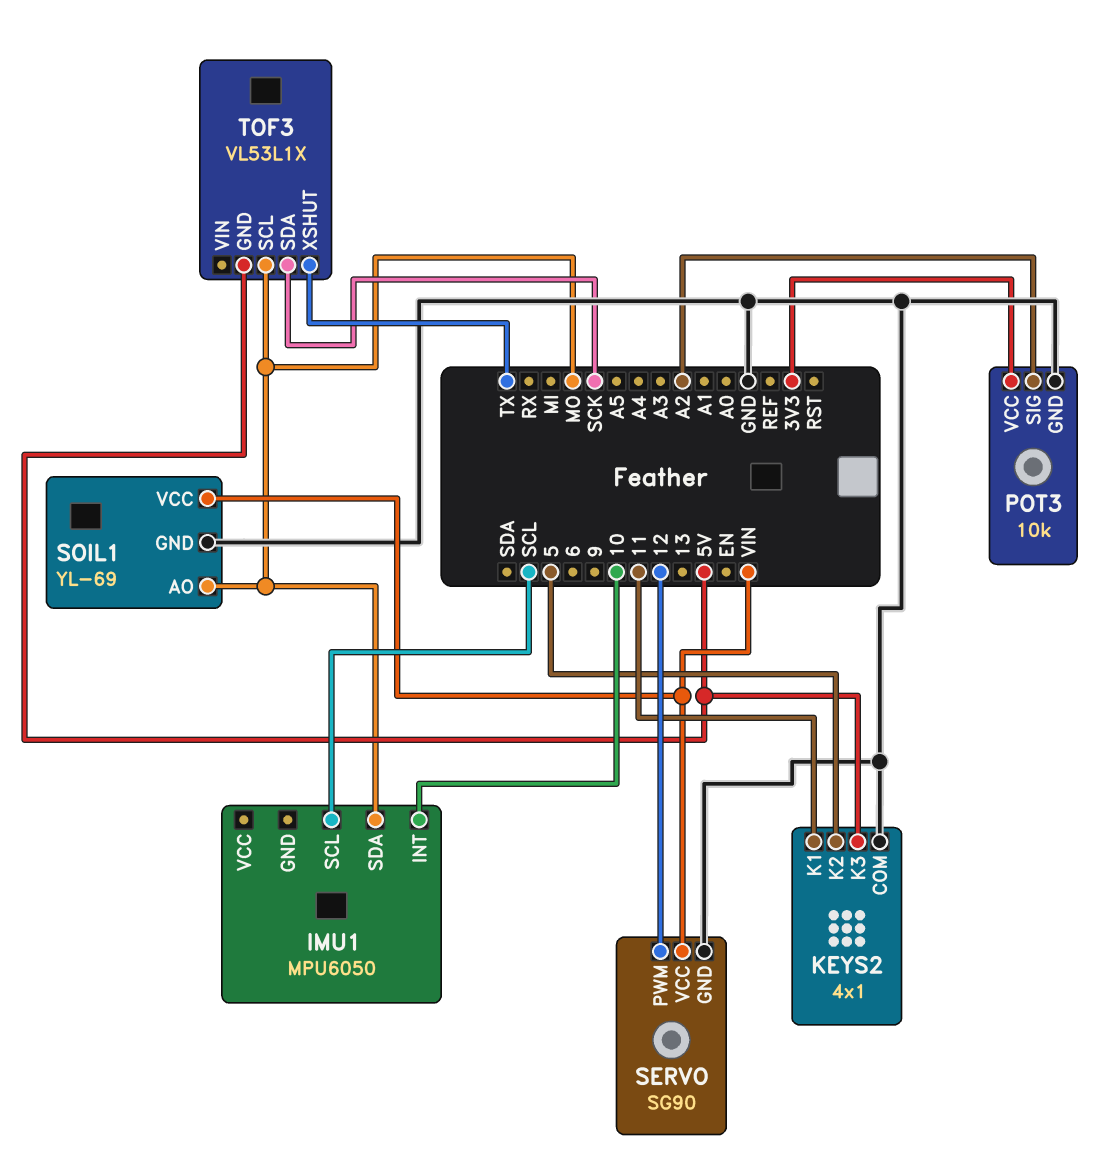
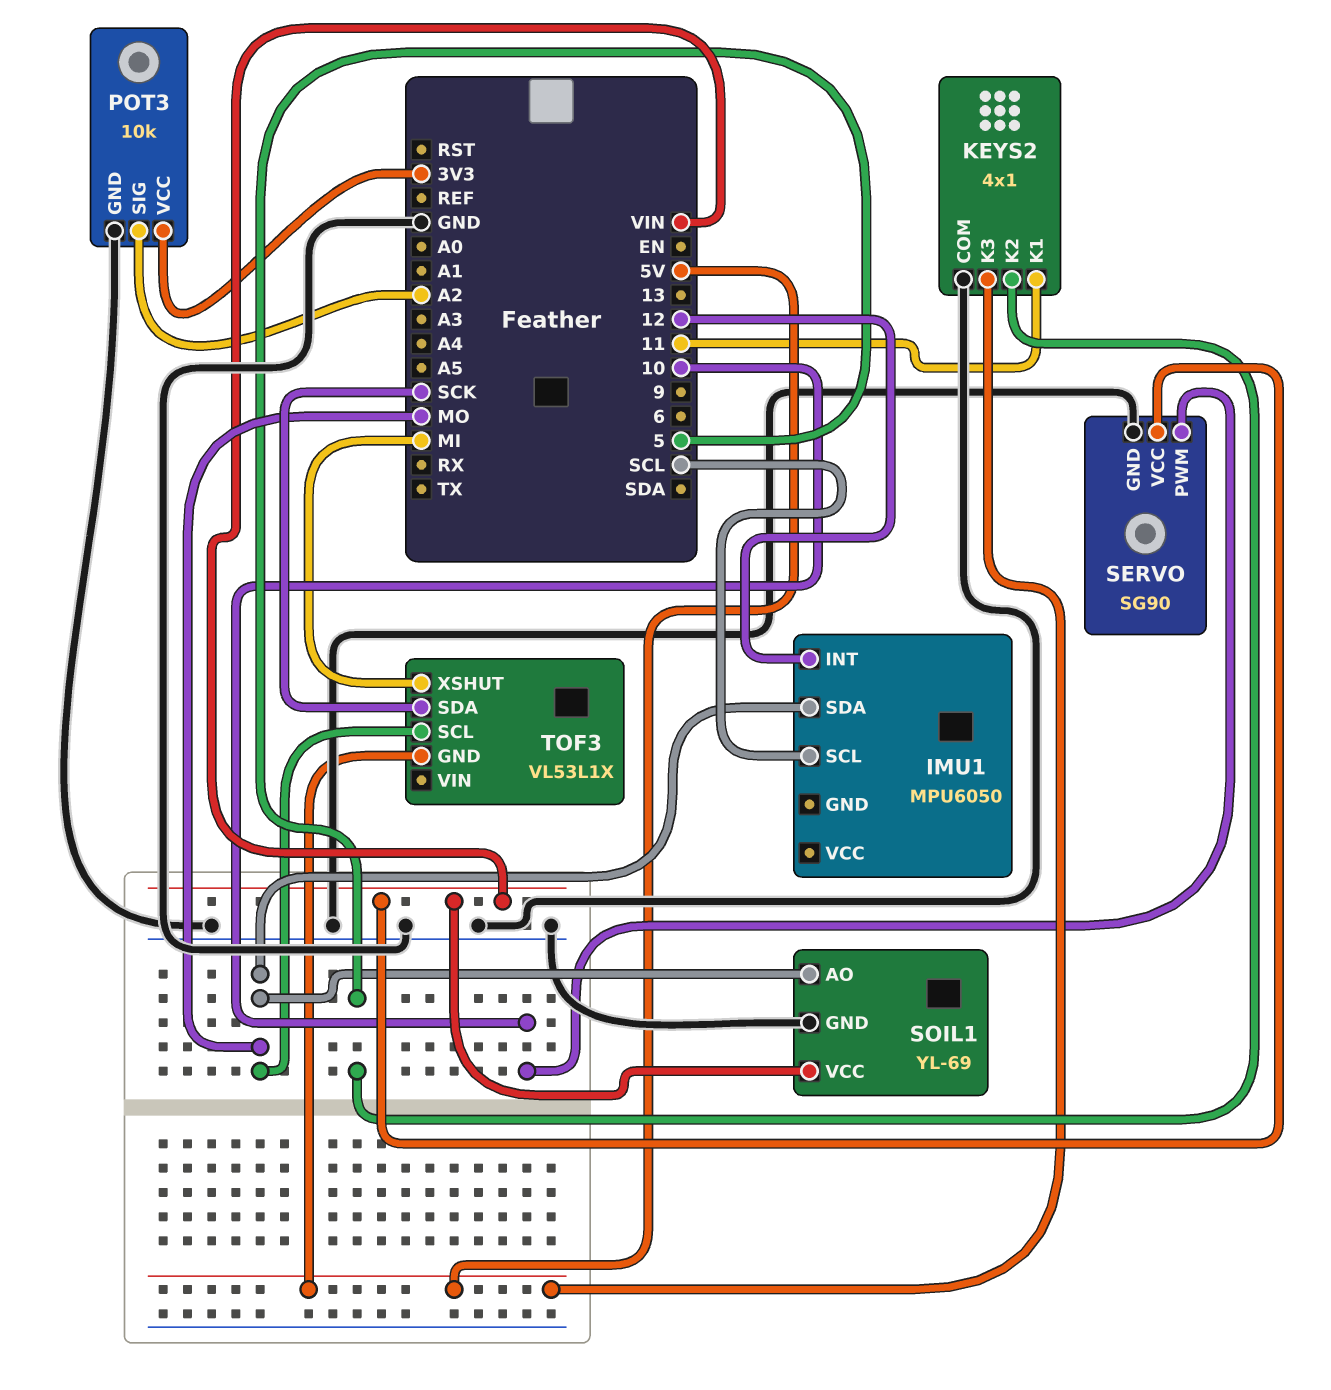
IMU1 pin INT: 10 -> 12
SERVO pin PWM: 12 -> 10
TOF3 pin XSHUT: TX -> MI

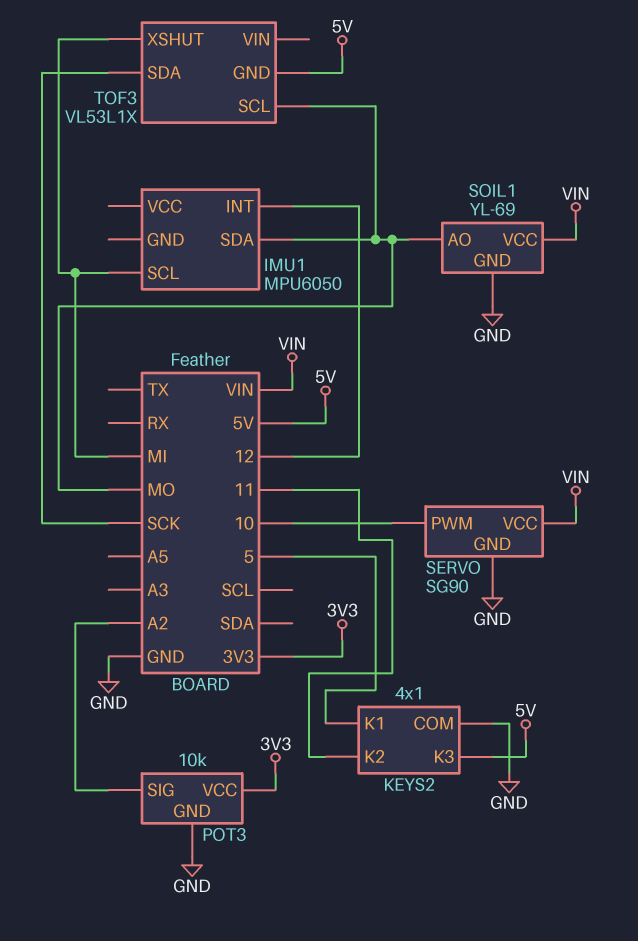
IMU1 pin SCL: SCL -> MI
KEYS2 pin K1: 11 -> 5
KEYS2 pin K2: 5 -> 11

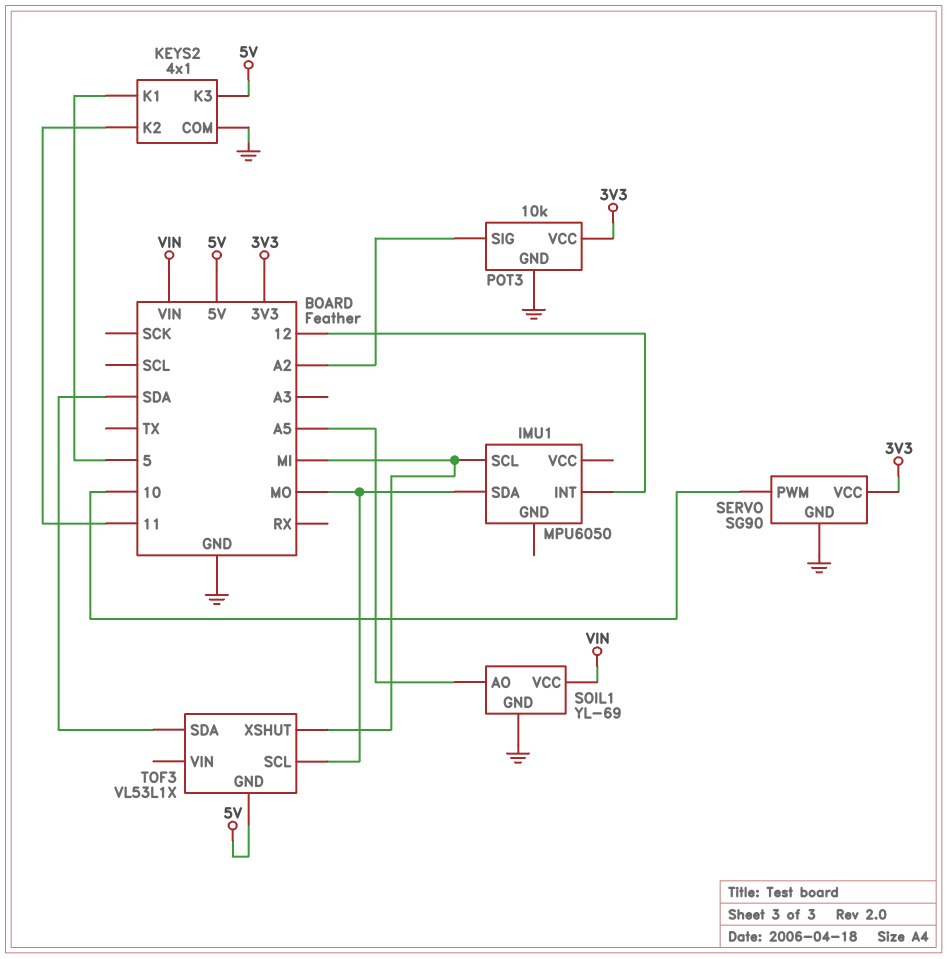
SERVO pin VCC: VIN -> 3V3
SOIL1 pin AO: MO -> A5
TOF3 pin SDA: SCK -> SDA

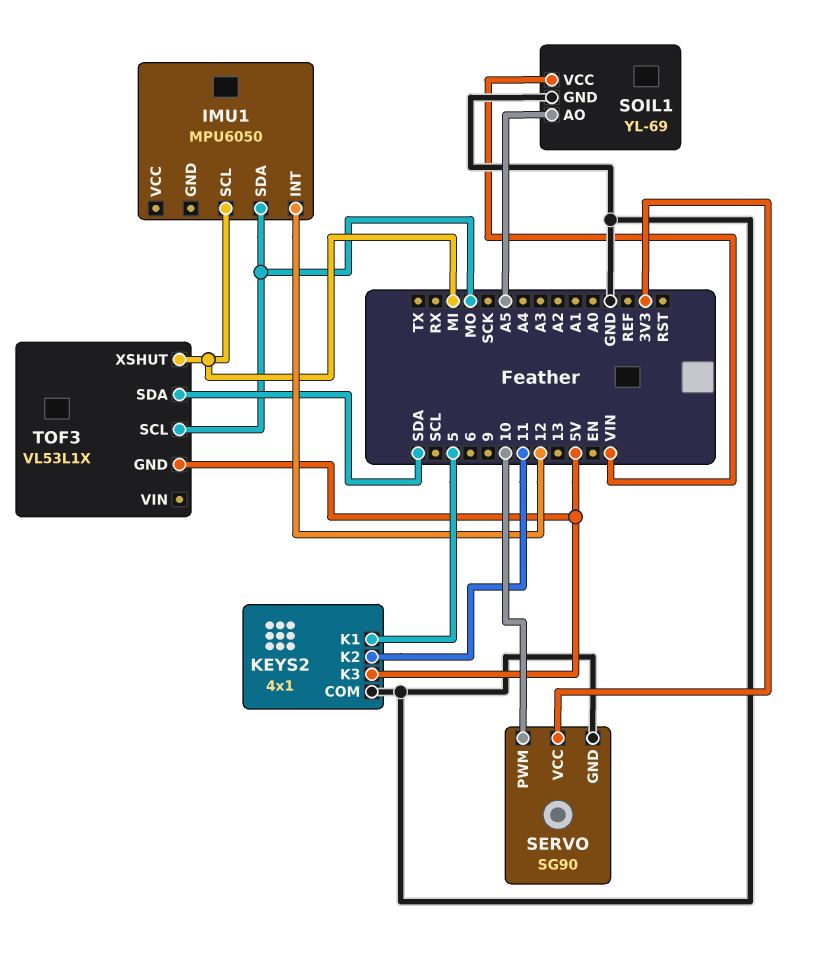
POT3: 10k -> none
POT3 pin GND: GND -> none
POT3 pin SIG: A2 -> none
POT3 pin VCC: 3V3 -> none

